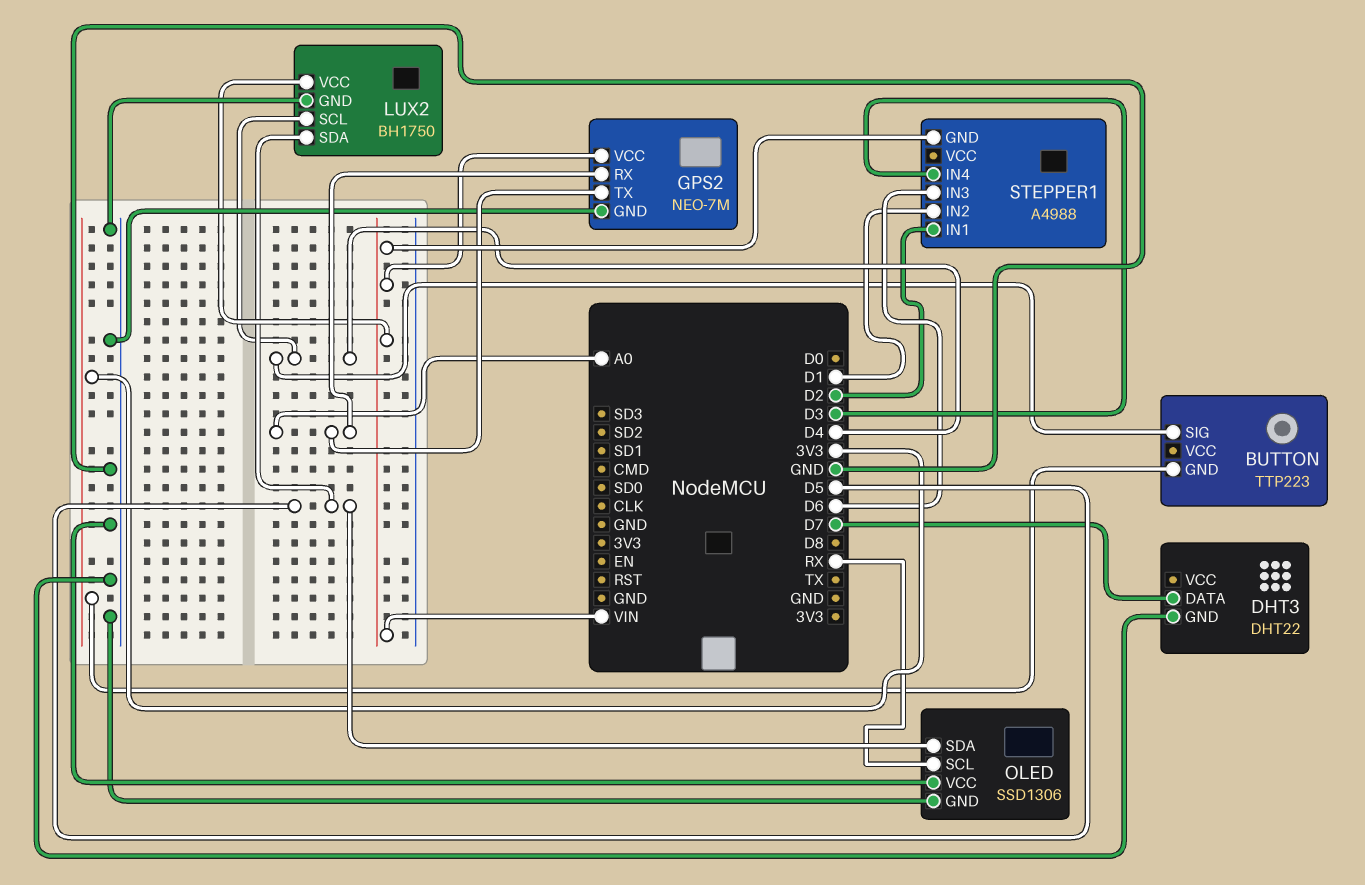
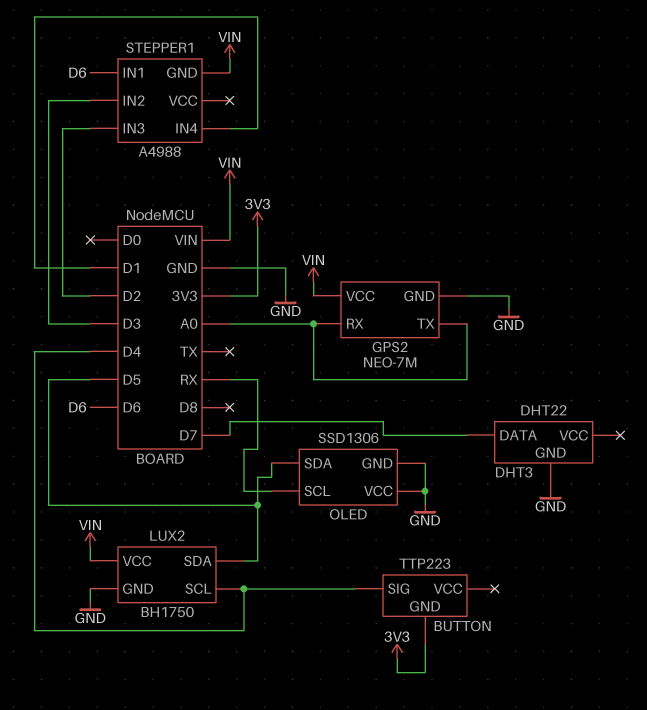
STEPPER1 pin IN1: D2 -> D6
STEPPER1 pin IN2: D1 -> D3
STEPPER1 pin IN3: D6 -> D2
STEPPER1 pin IN4: D3 -> D1

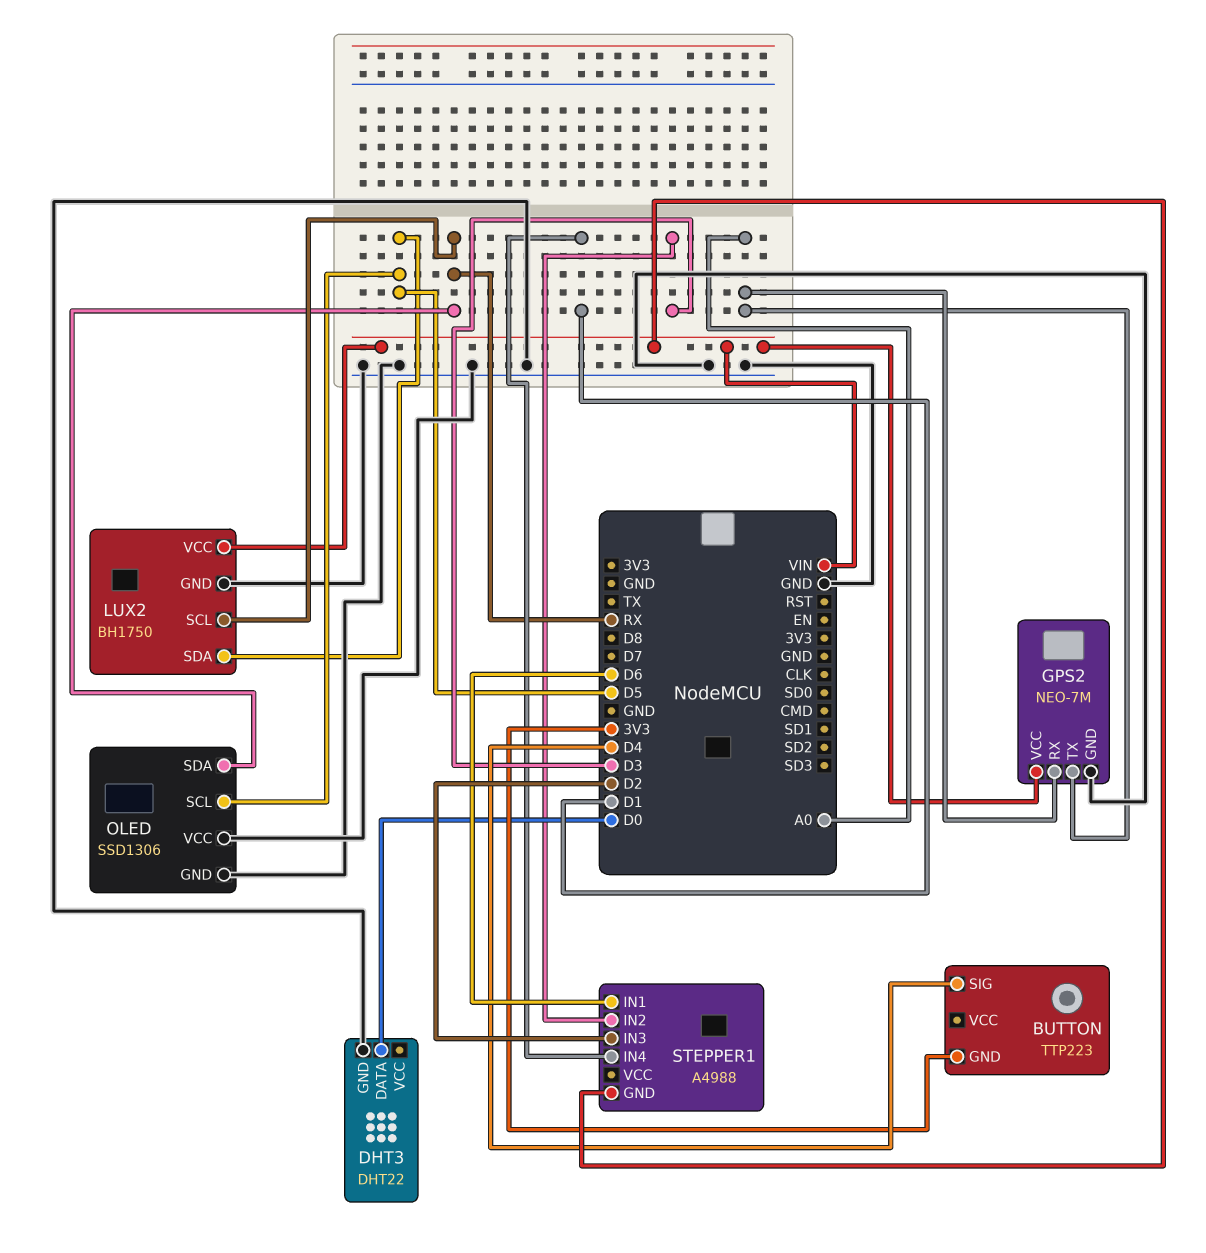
DHT3 pin DATA: D7 -> D0
LUX2 pin SCL: D4 -> RX
OLED pin SCL: RX -> D5
OLED pin SDA: D5 -> RX

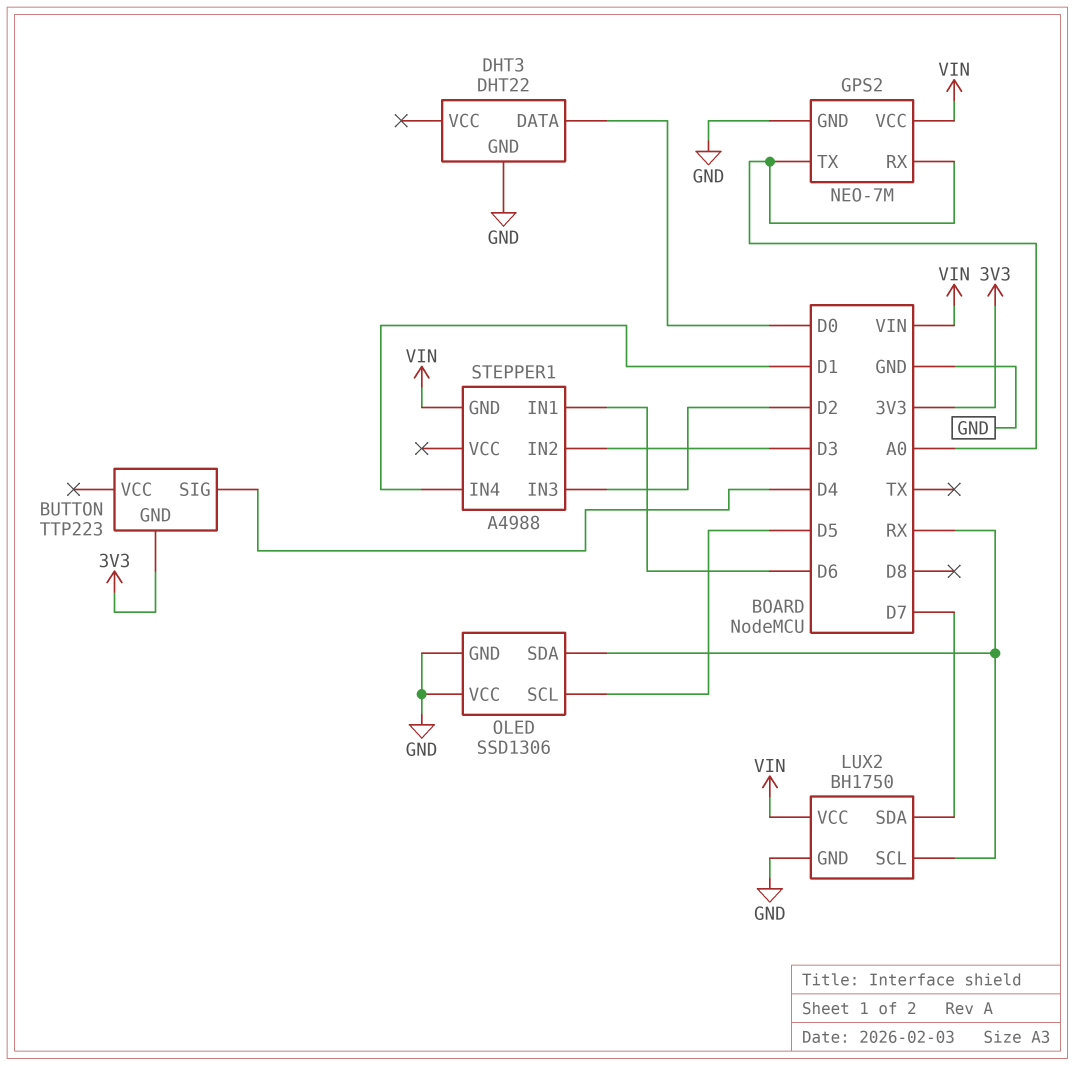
LUX2 pin SDA: D5 -> D7

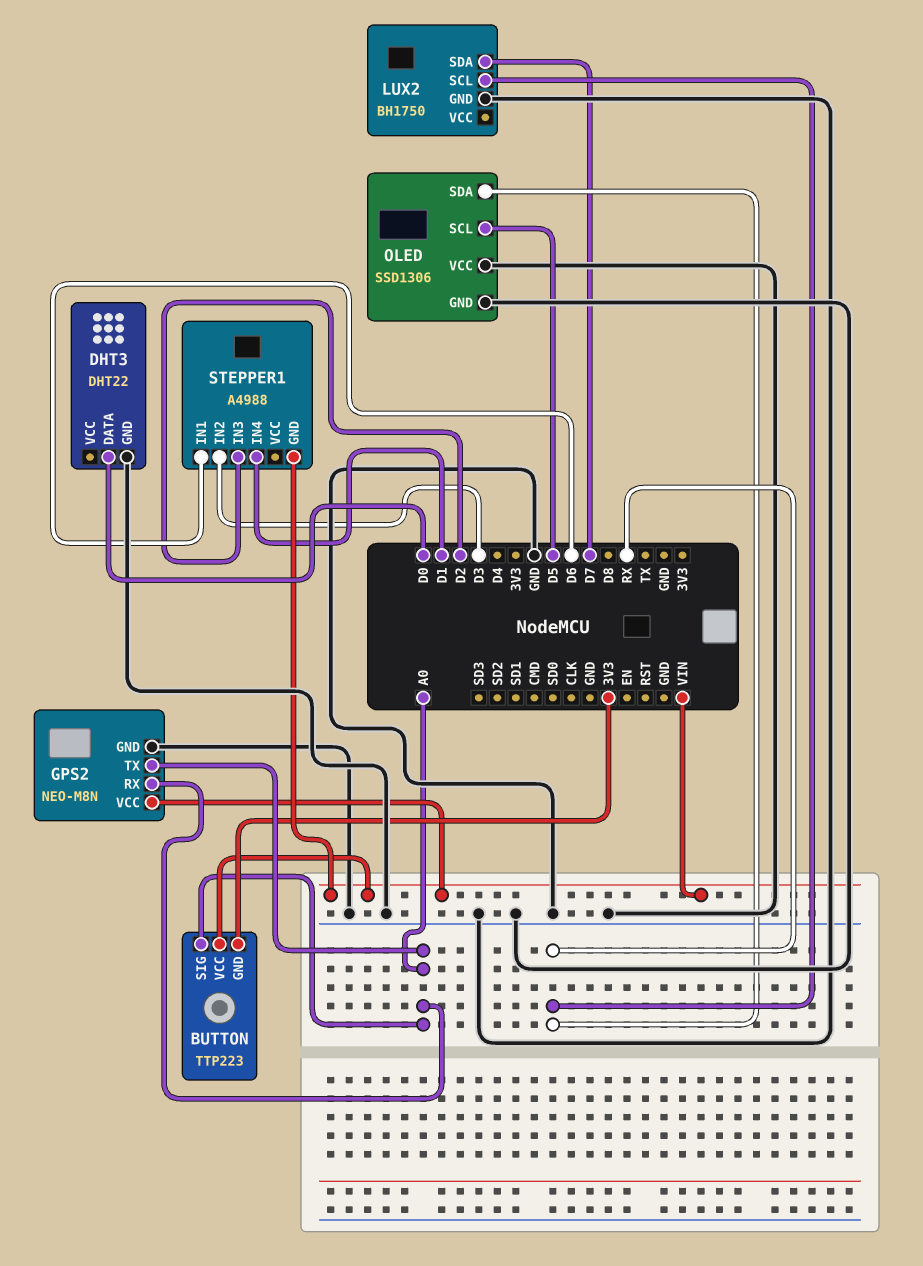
BUTTON pin SIG: D4 -> A0
BUTTON pin VCC: none -> VIN
GPS2: NEO-7M -> NEO-M8N
LUX2 pin VCC: VIN -> none

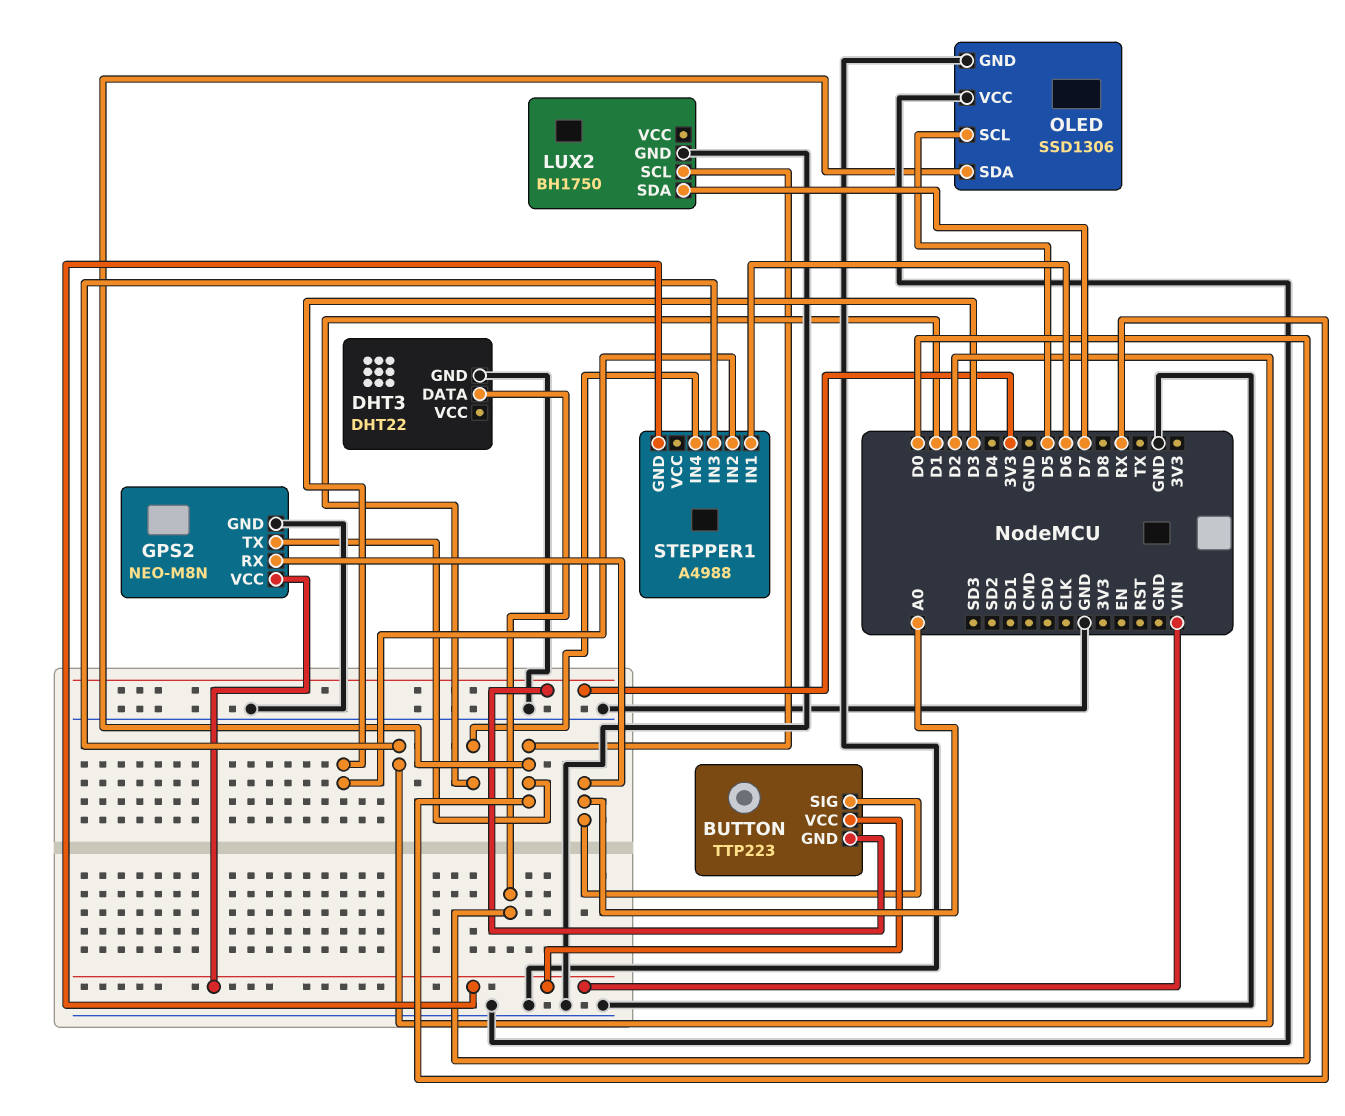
GPS2 pin TX: A0 -> RX

